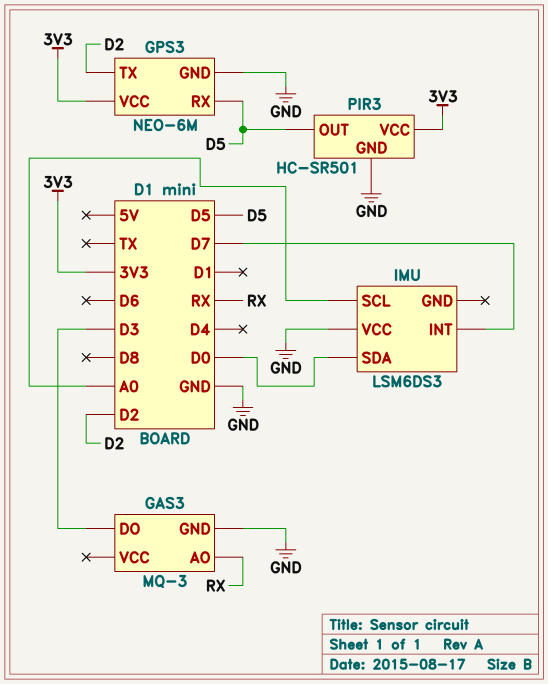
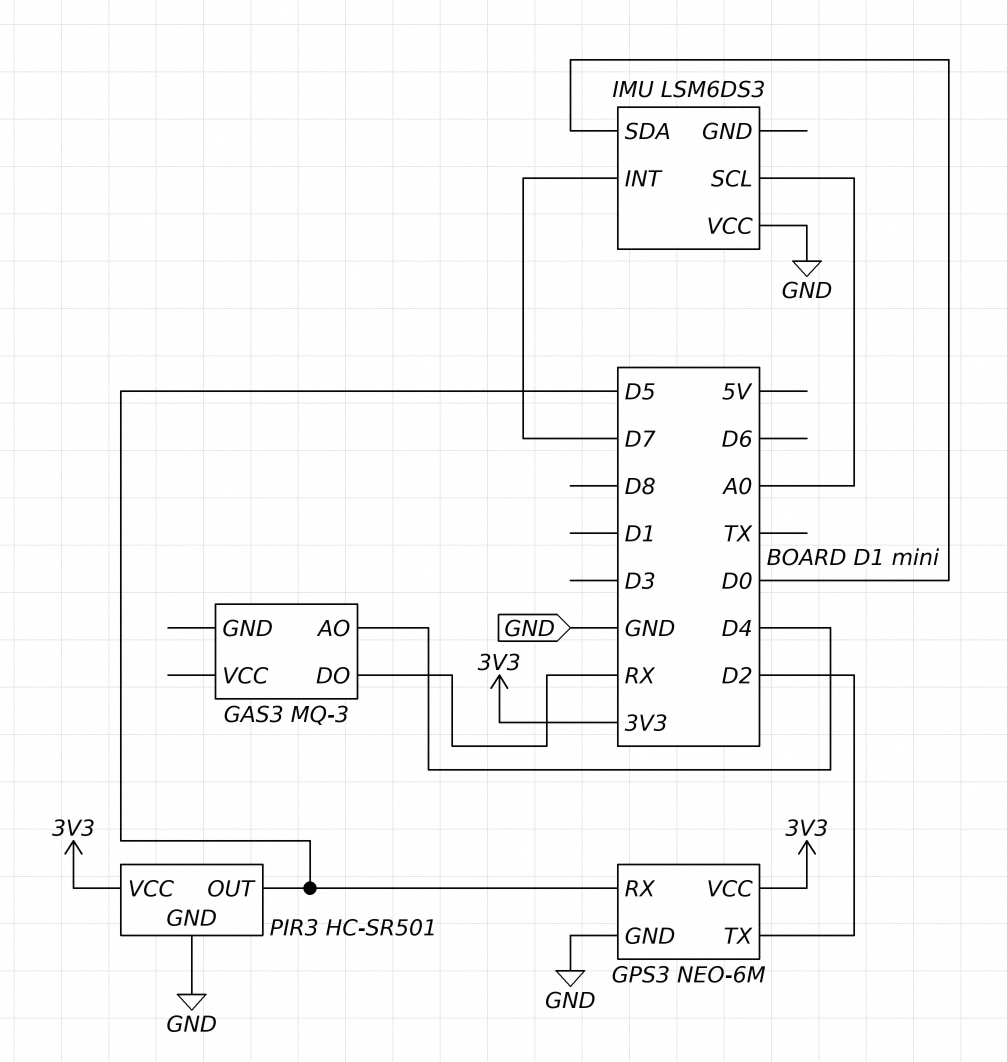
GAS3 pin AO: RX -> D4
GAS3 pin DO: D3 -> RX
GAS3 pin GND: GND -> none

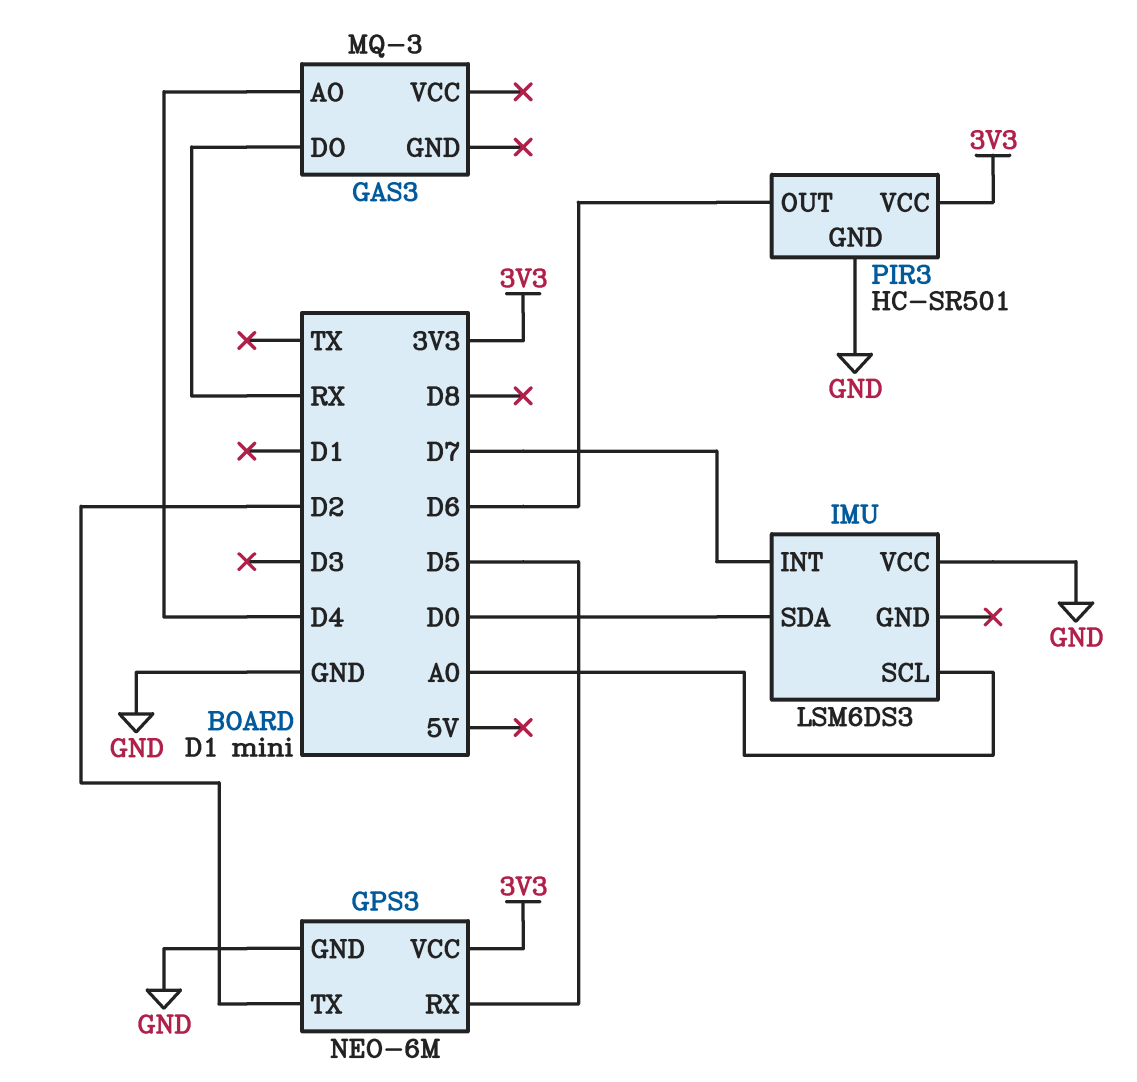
PIR3 pin OUT: D5 -> D6

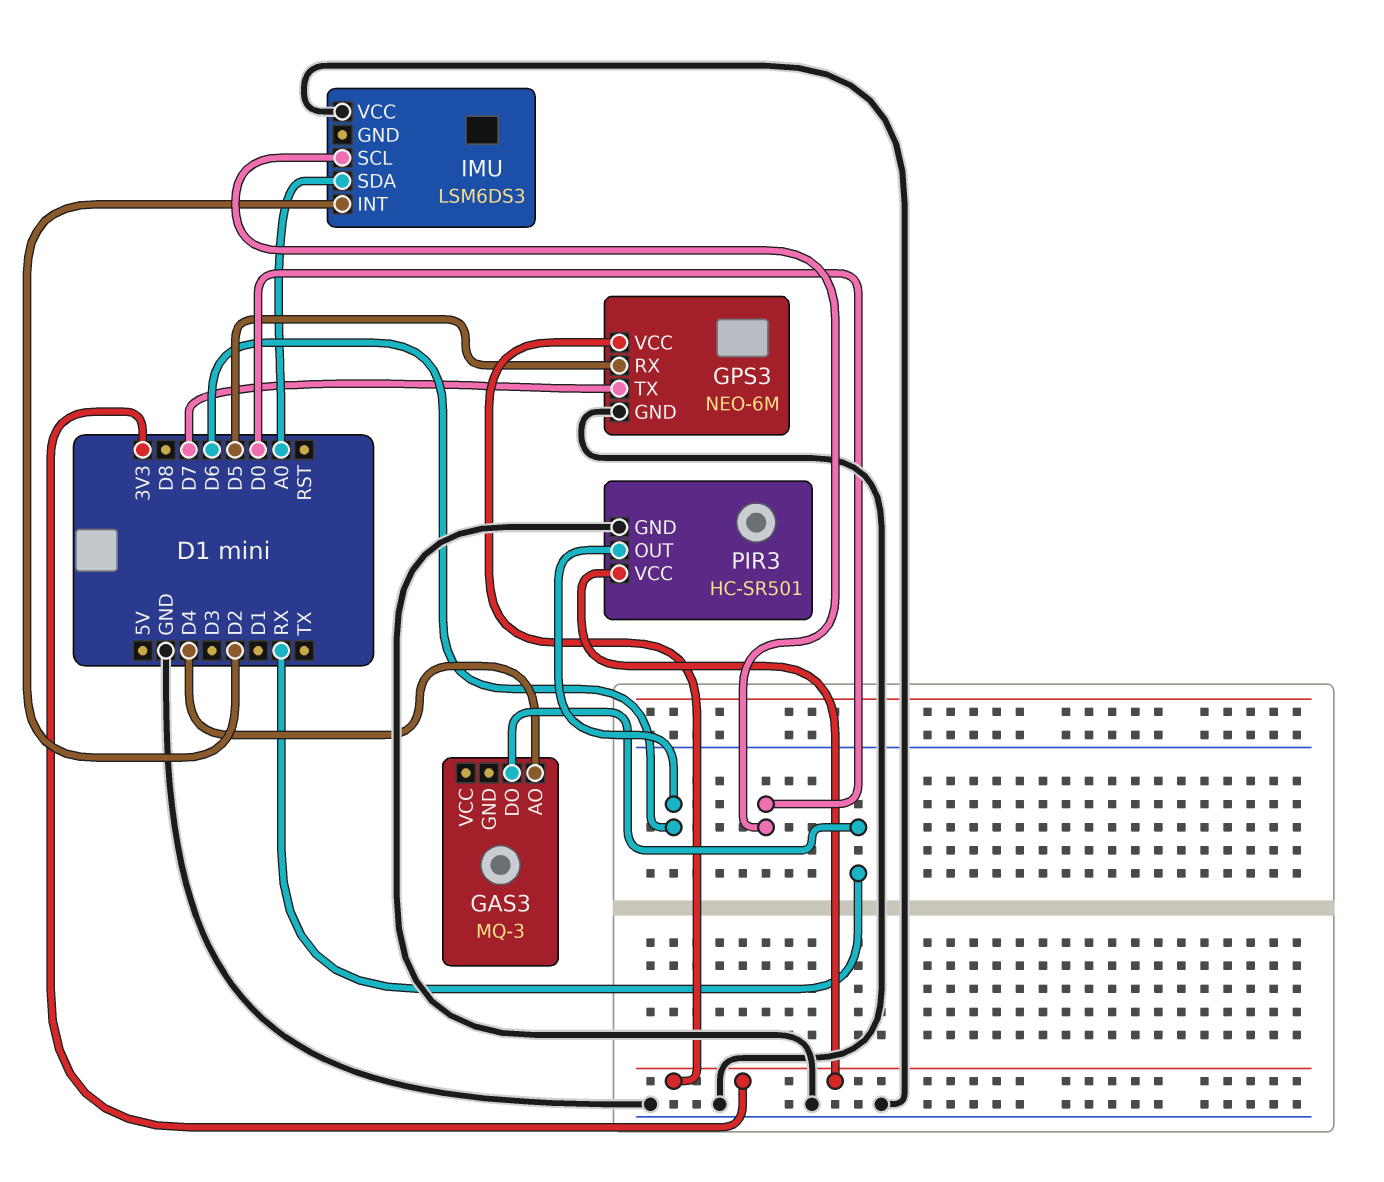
GPS3 pin TX: D2 -> D7
IMU pin INT: D7 -> D2
IMU pin SCL: A0 -> D0
IMU pin SDA: D0 -> A0

